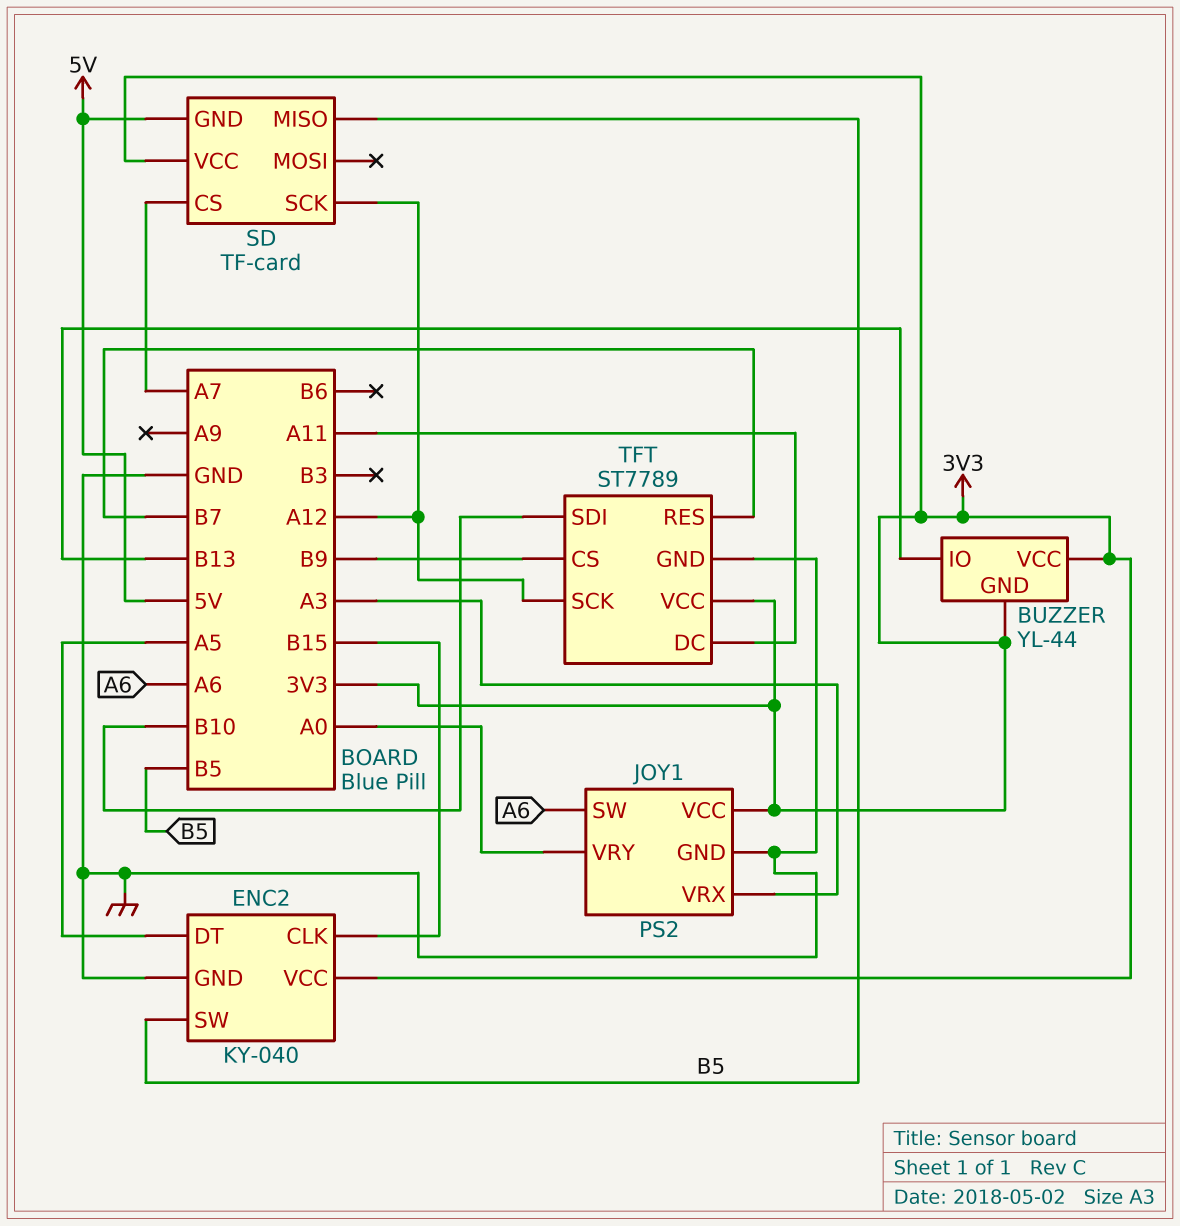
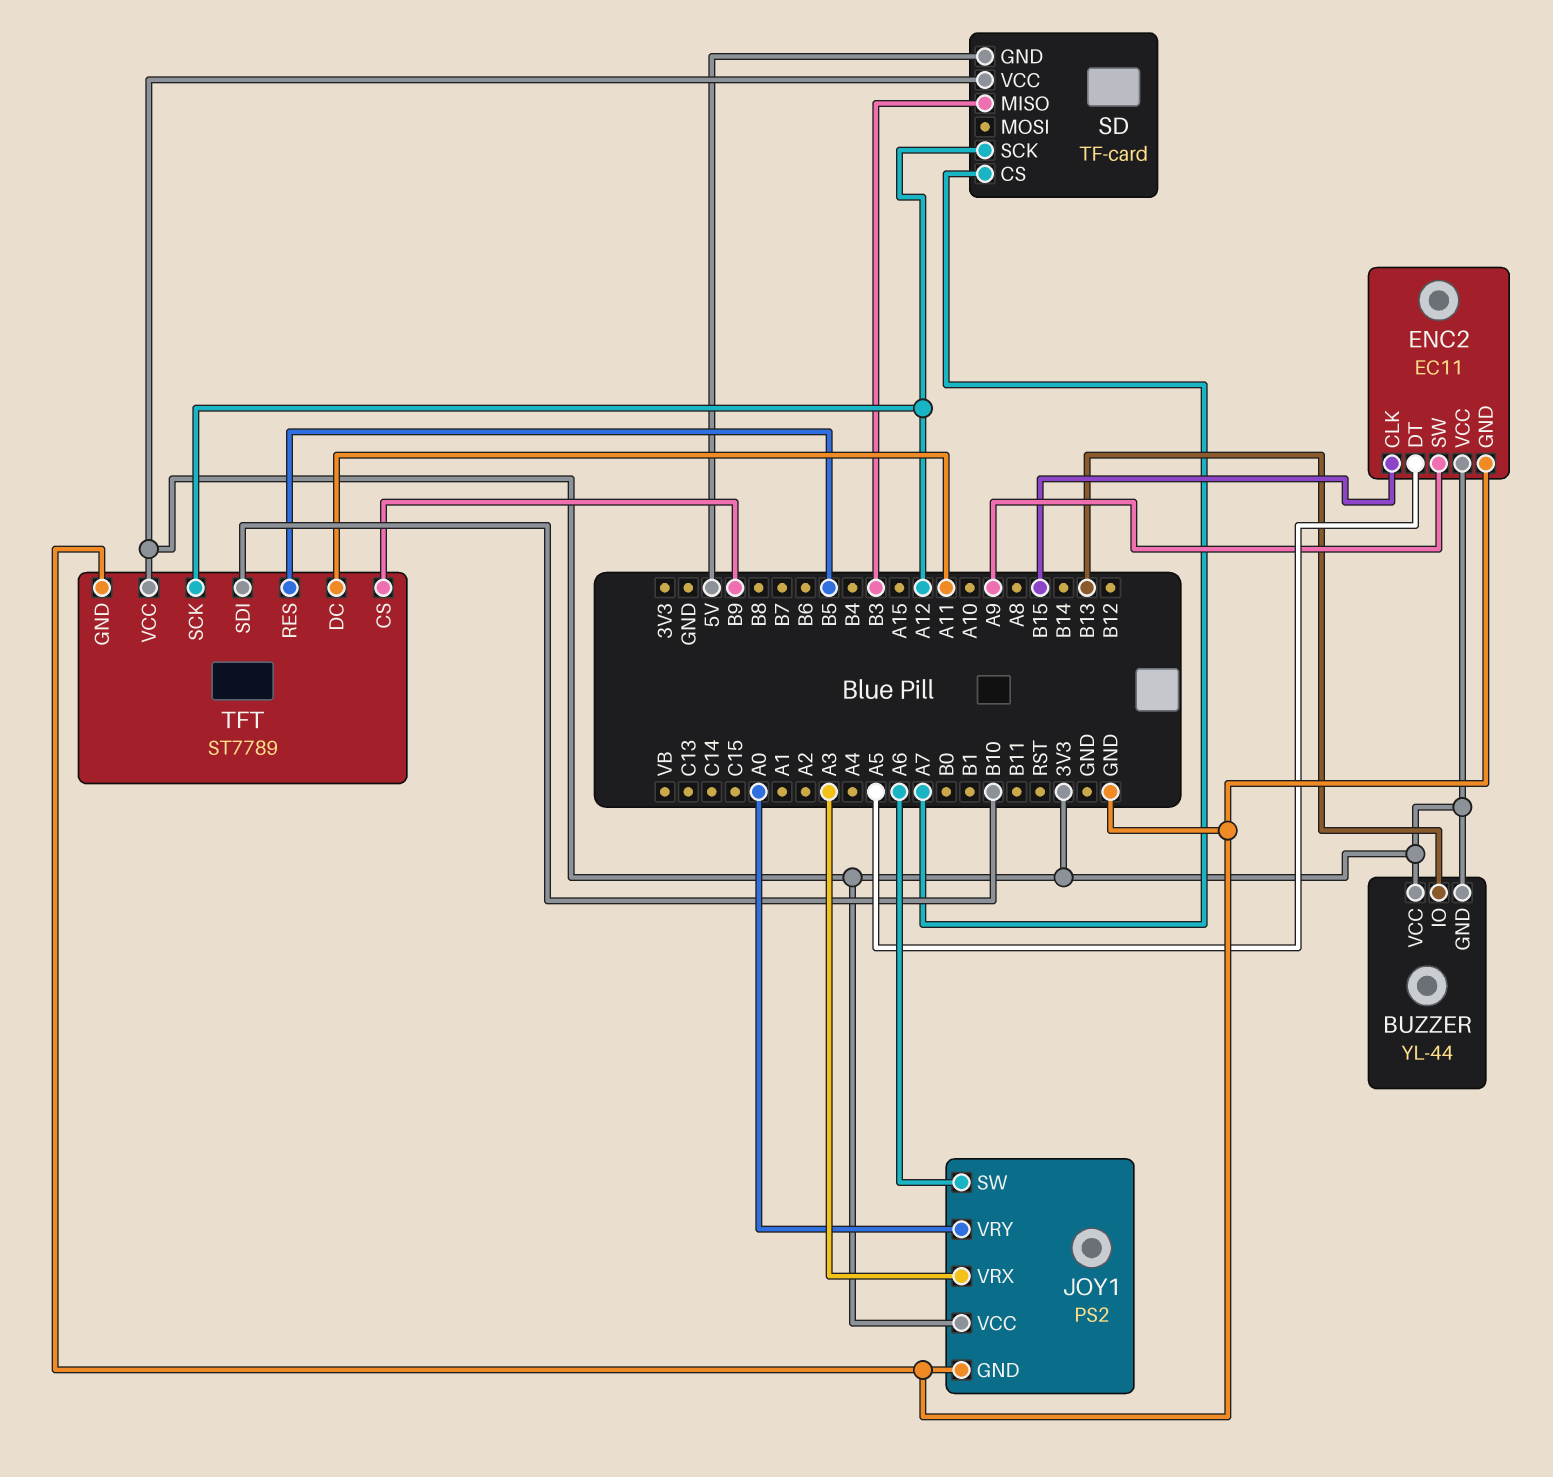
ENC2: KY-040 -> EC11
ENC2 pin SW: B5 -> A9
SD pin MISO: B5 -> B3
TFT pin RES: B7 -> B5

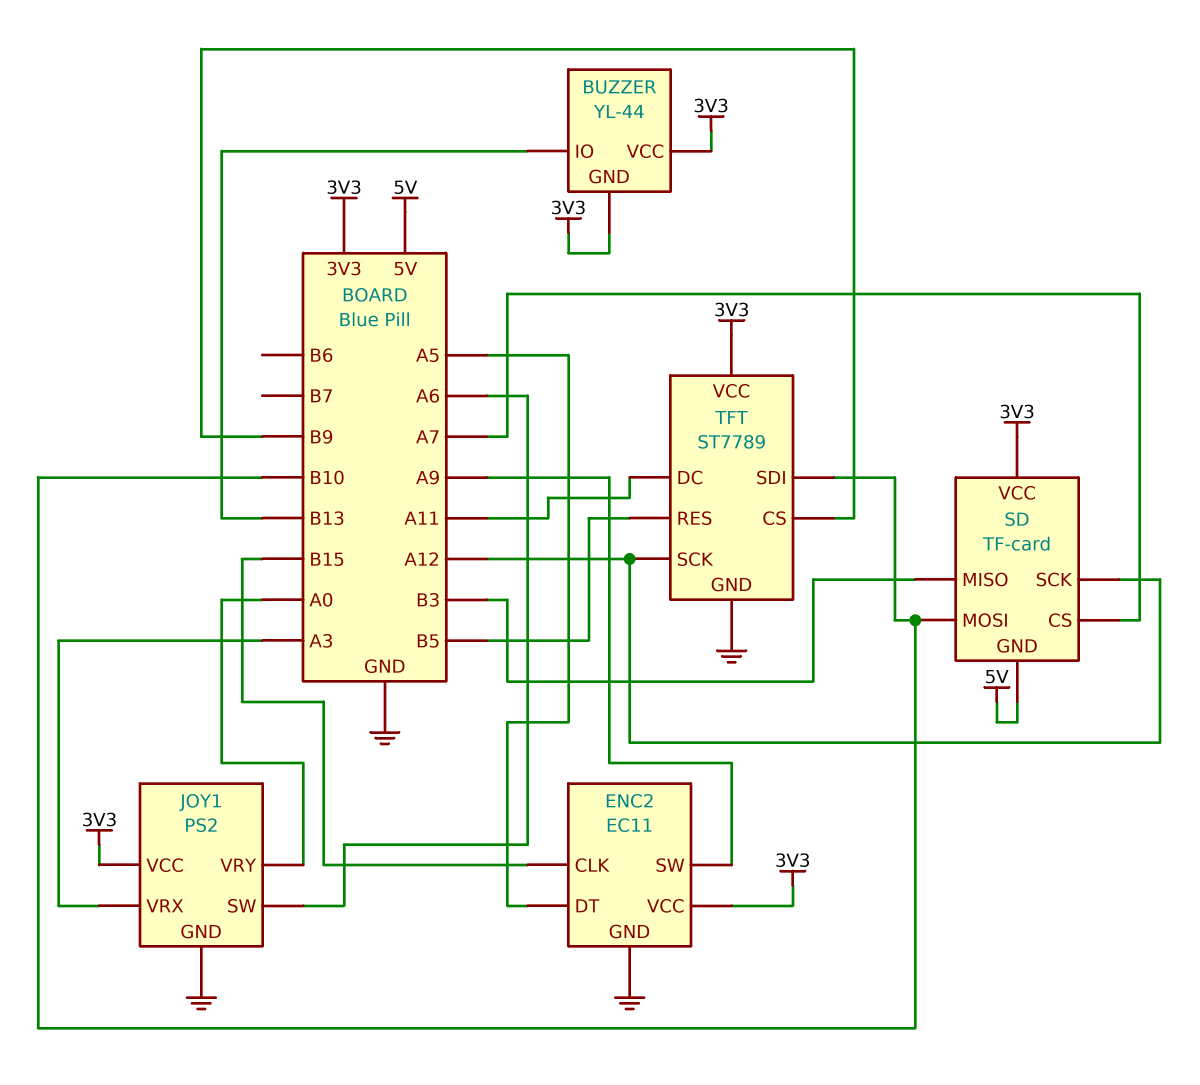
SD pin MOSI: none -> B10

